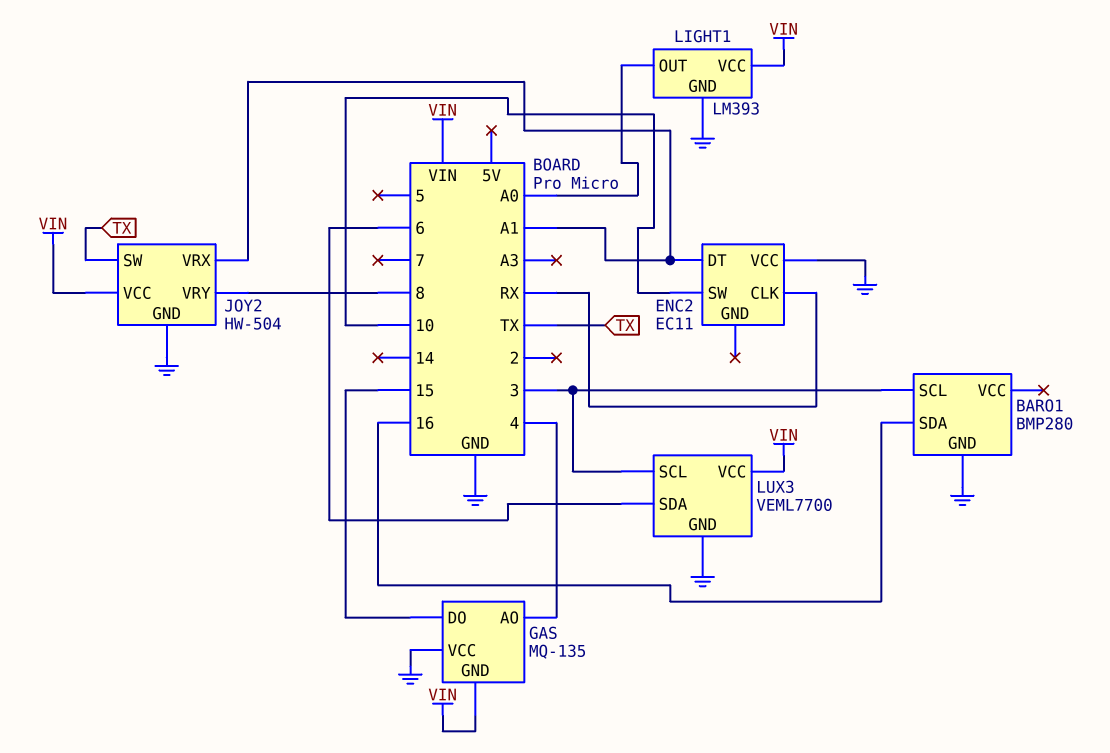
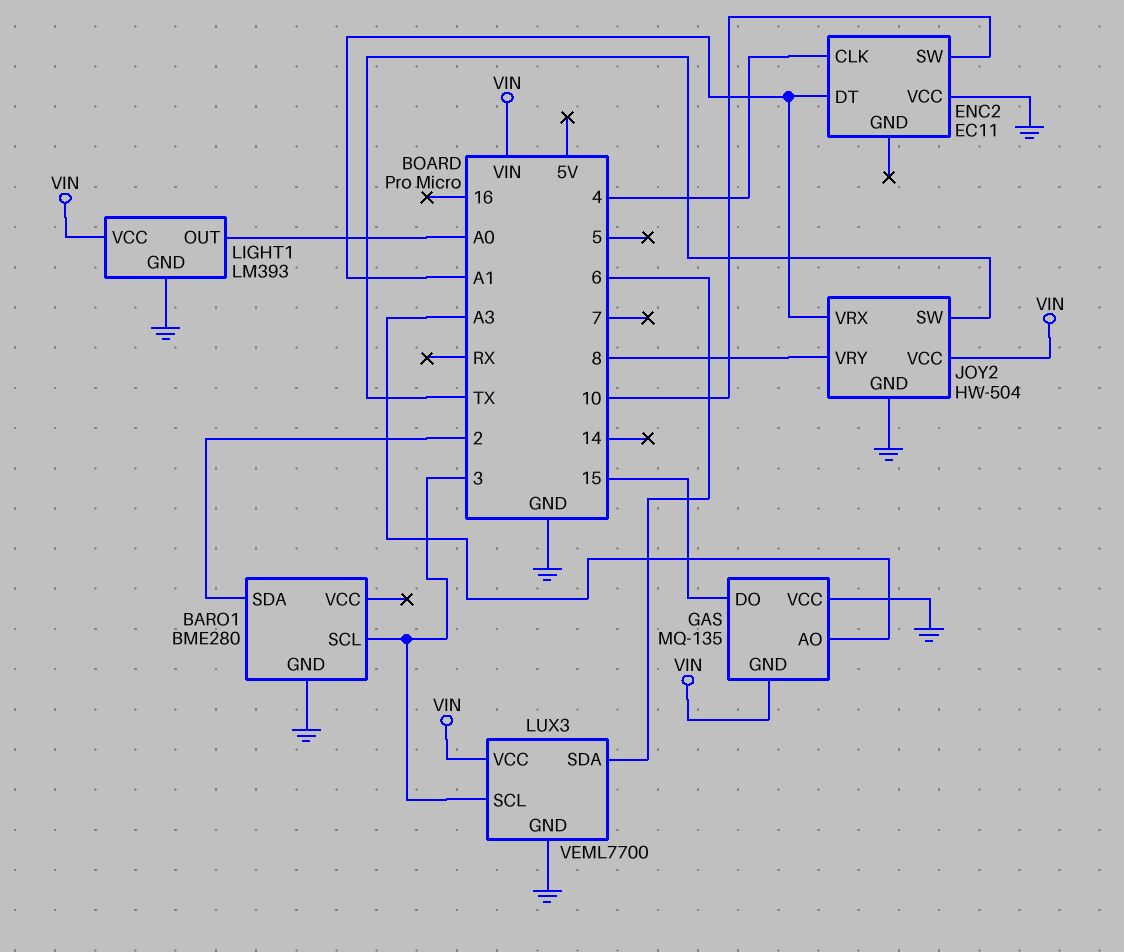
BARO1: BMP280 -> BME280
BARO1 pin SDA: 16 -> 2
ENC2 pin CLK: RX -> 4
GAS pin AO: 4 -> A3

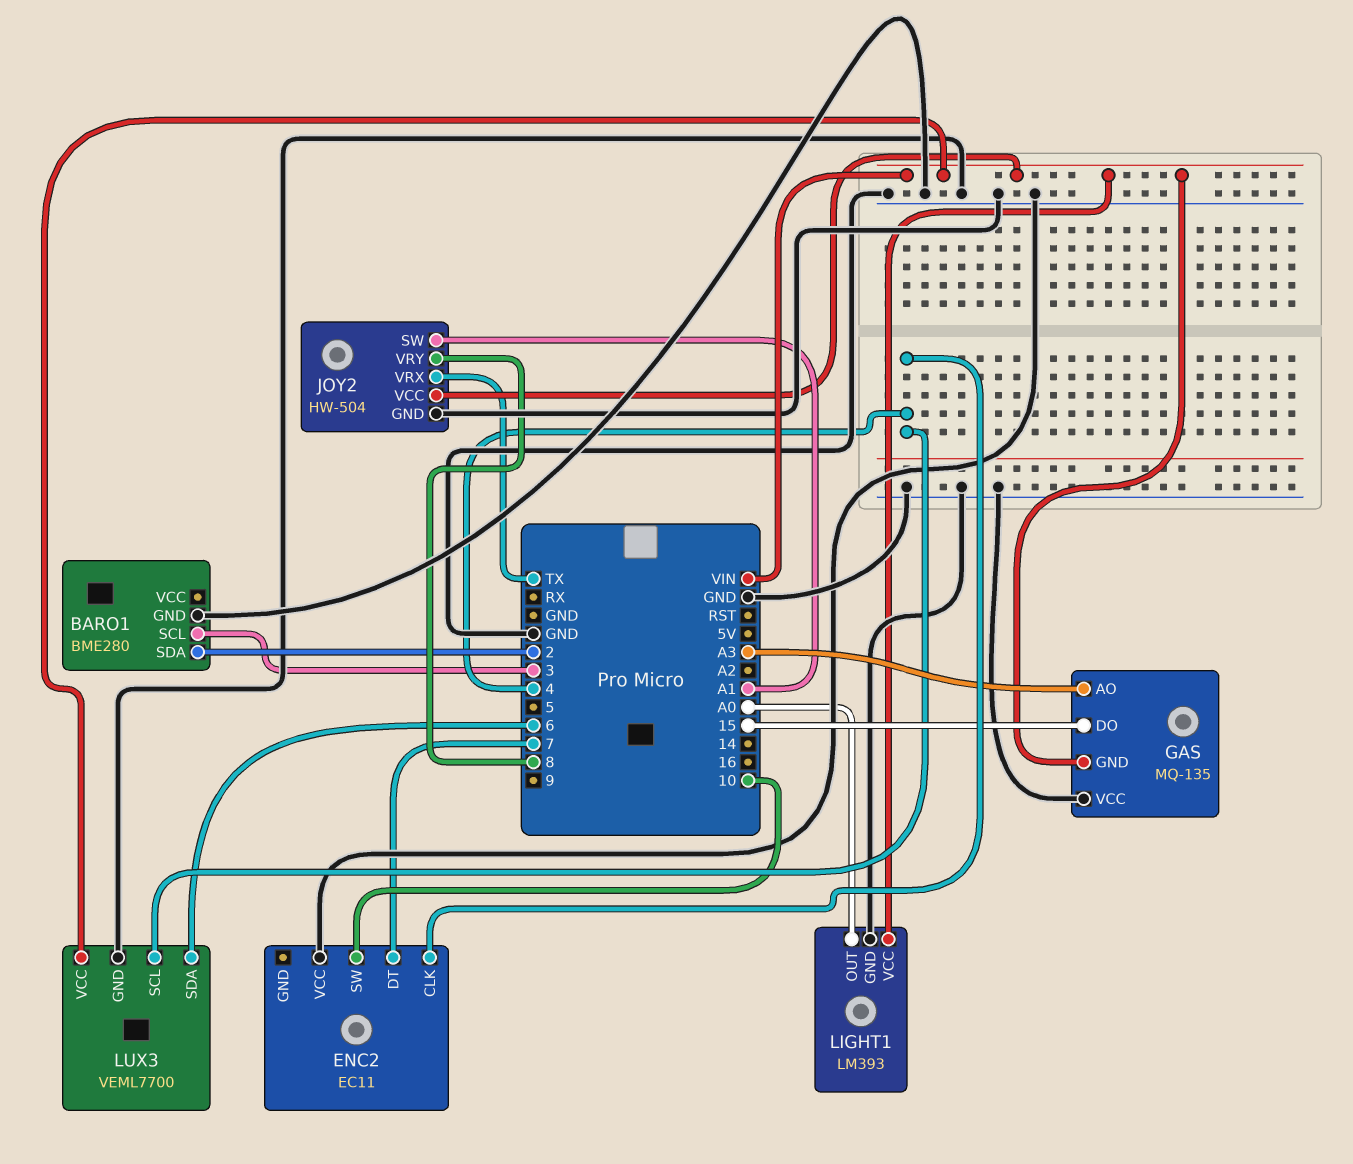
ENC2 pin DT: A1 -> 7
JOY2 pin SW: TX -> A1
JOY2 pin VRX: A1 -> TX
LUX3 pin SCL: 3 -> 4

